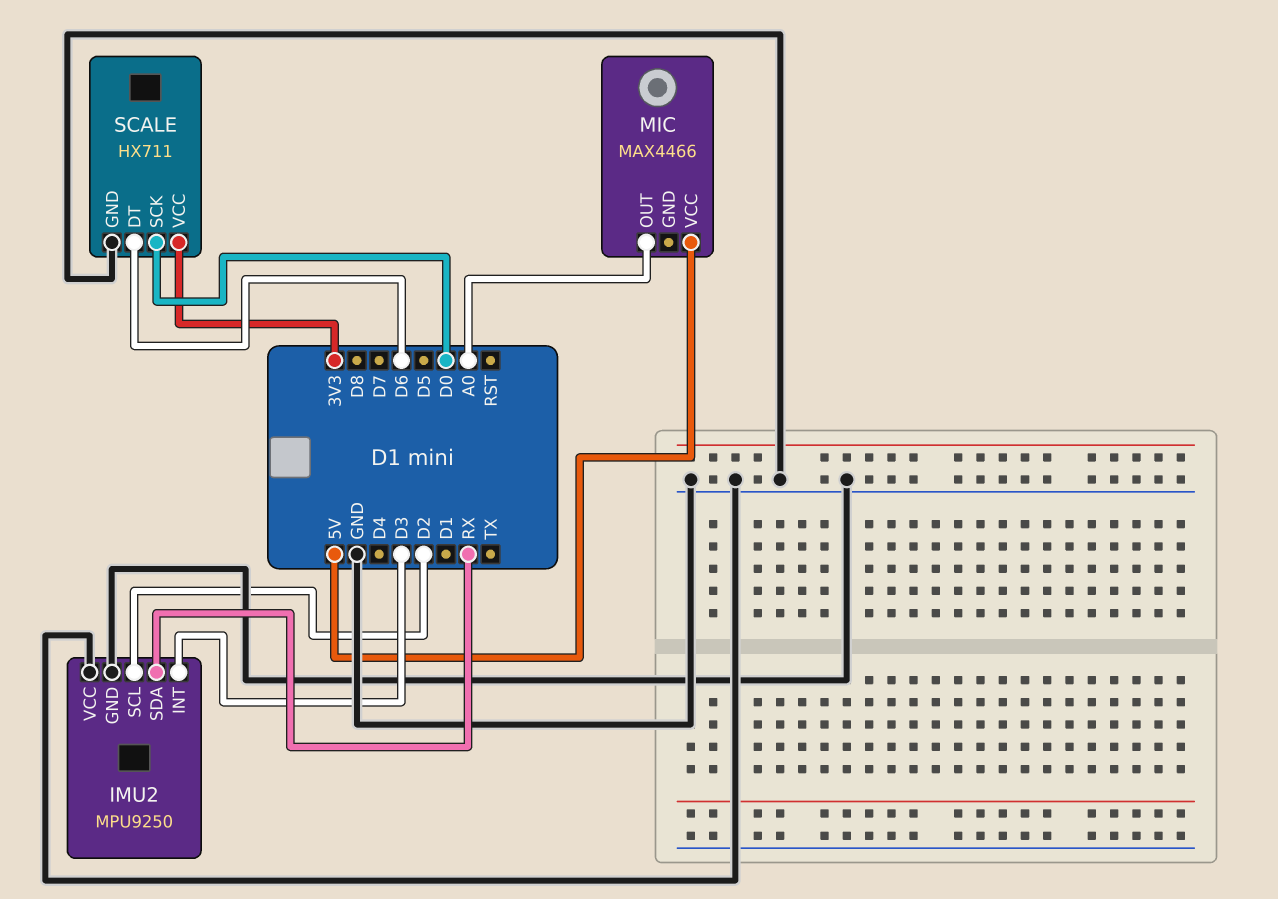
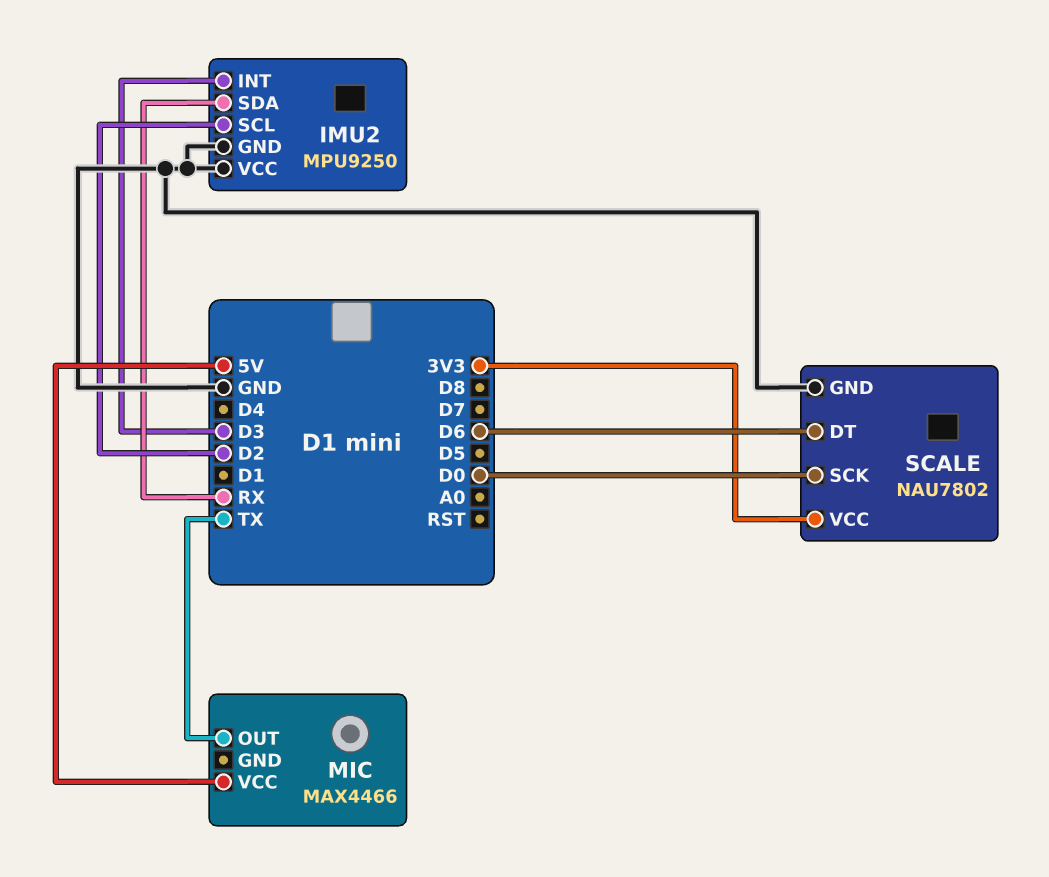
MIC pin OUT: A0 -> TX
SCALE: HX711 -> NAU7802

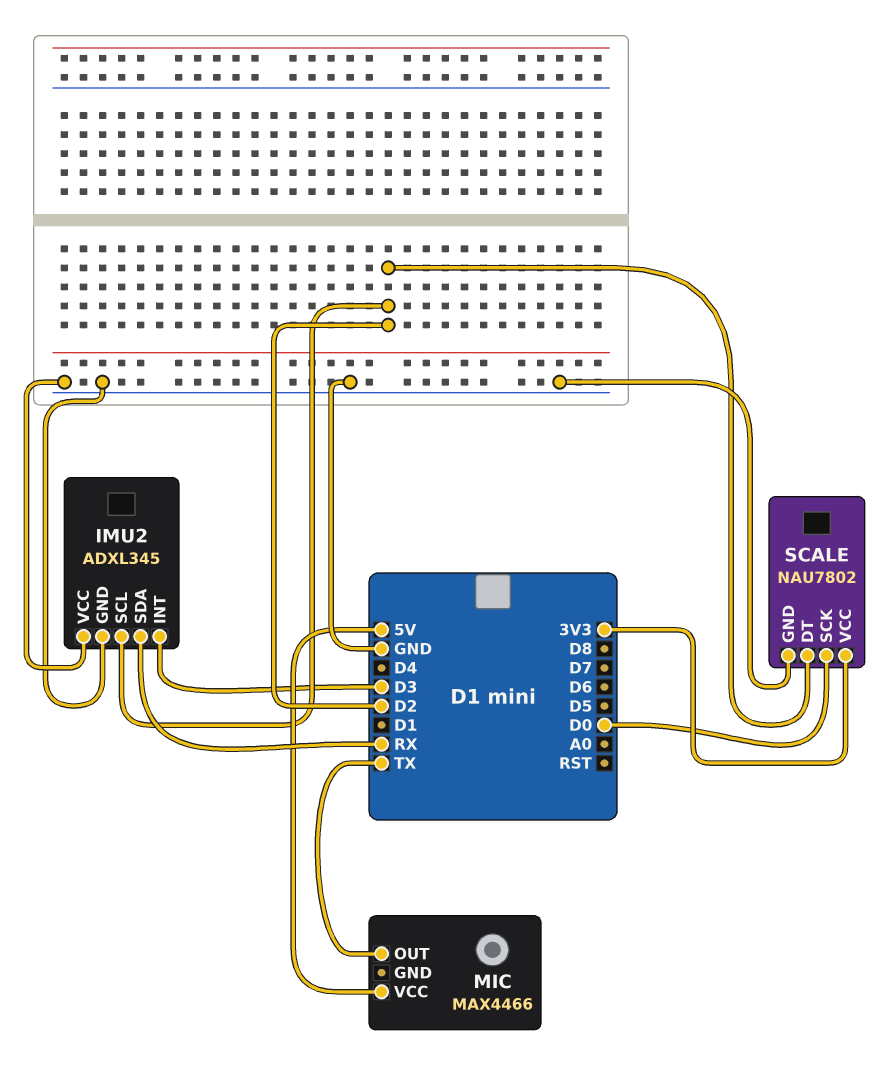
IMU2: MPU9250 -> ADXL345
SCALE pin DT: D6 -> D2

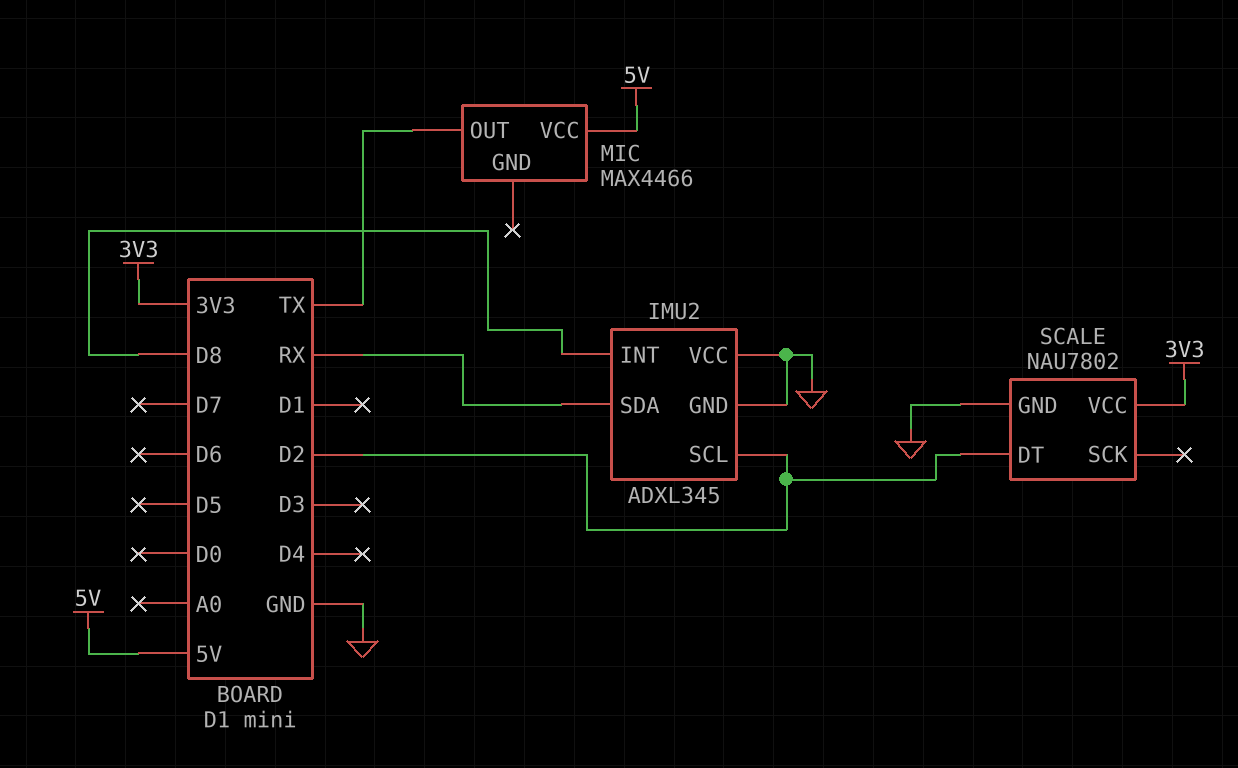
IMU2 pin INT: D3 -> D8
SCALE pin SCK: D0 -> none

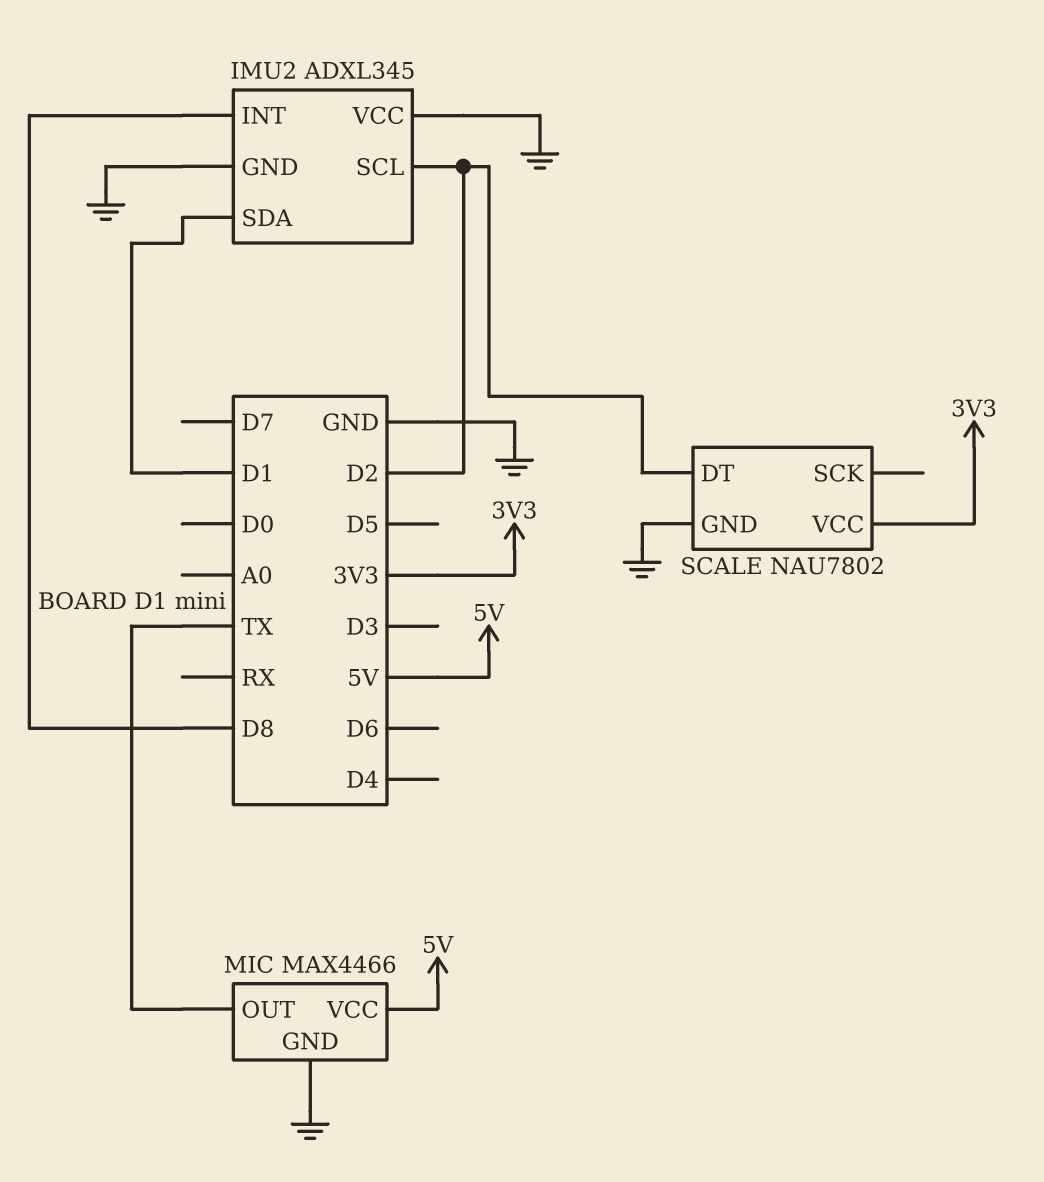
IMU2 pin SDA: RX -> D1
MIC pin GND: none -> GND

